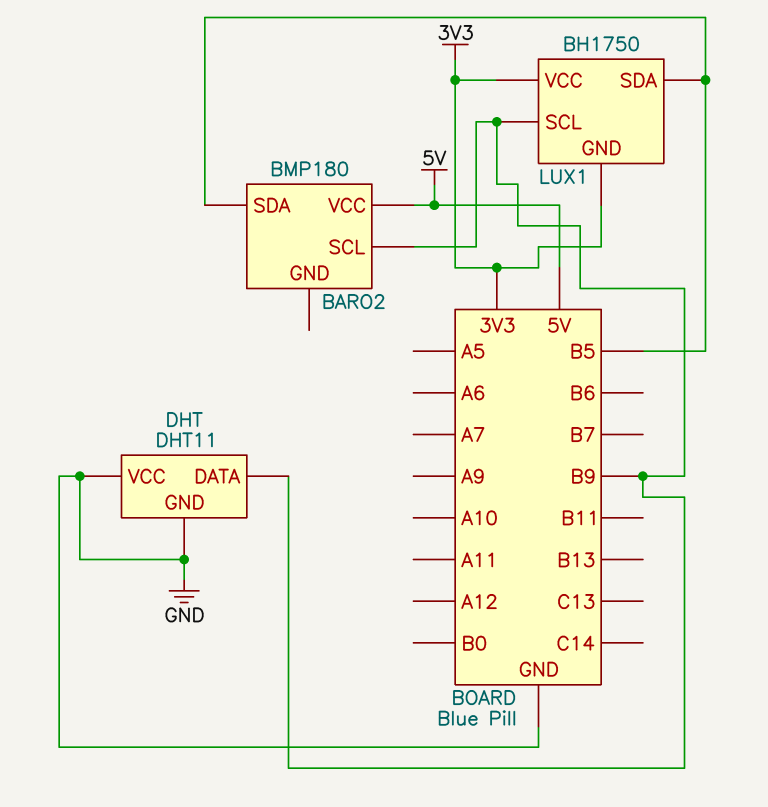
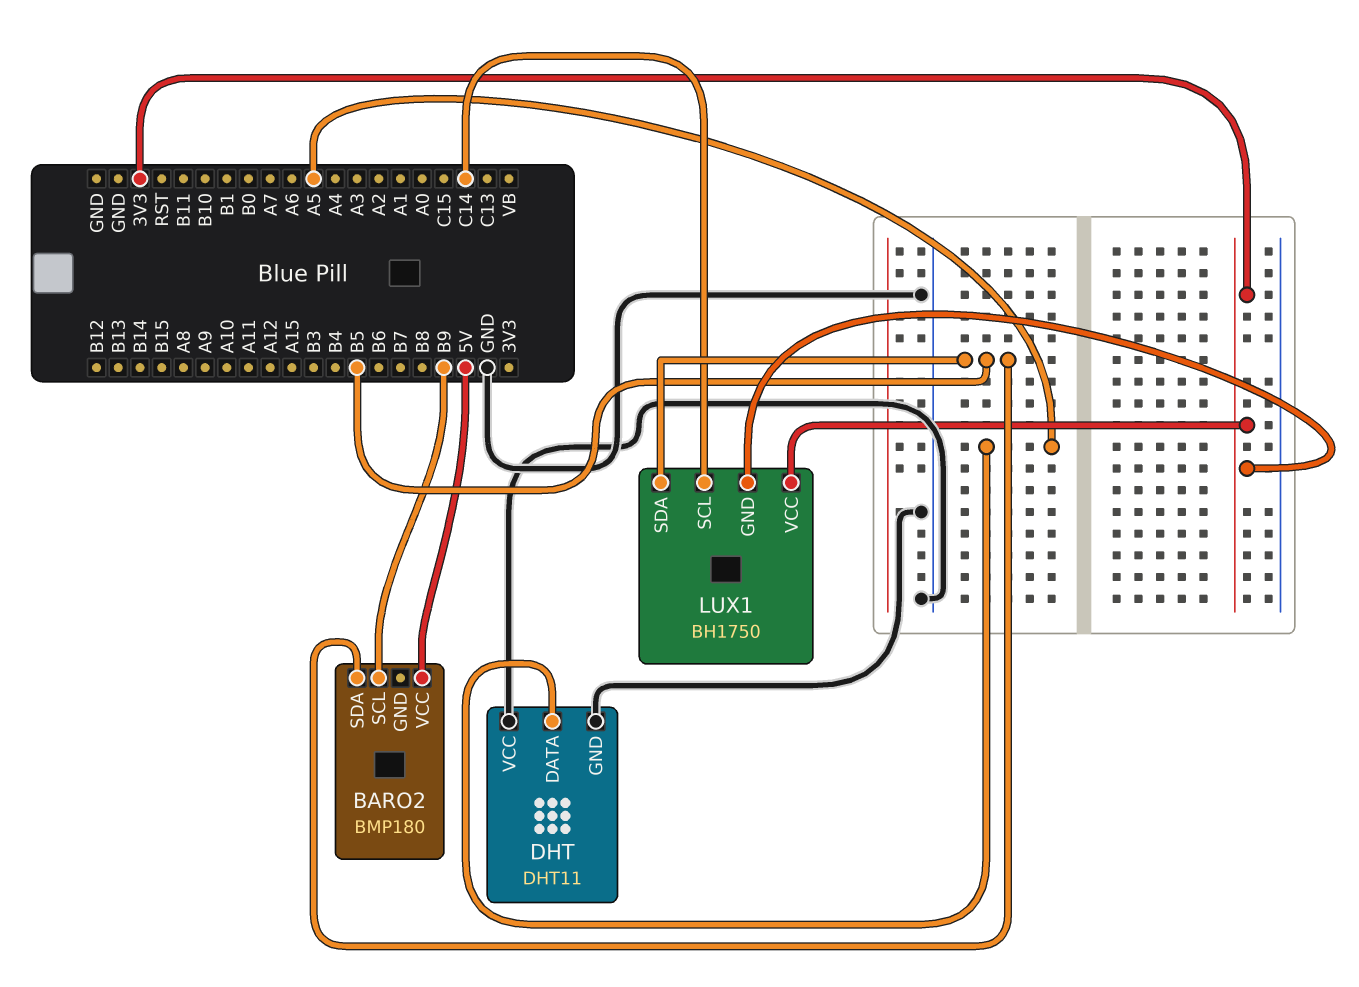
DHT pin DATA: B9 -> A5
LUX1 pin SCL: B9 -> C14

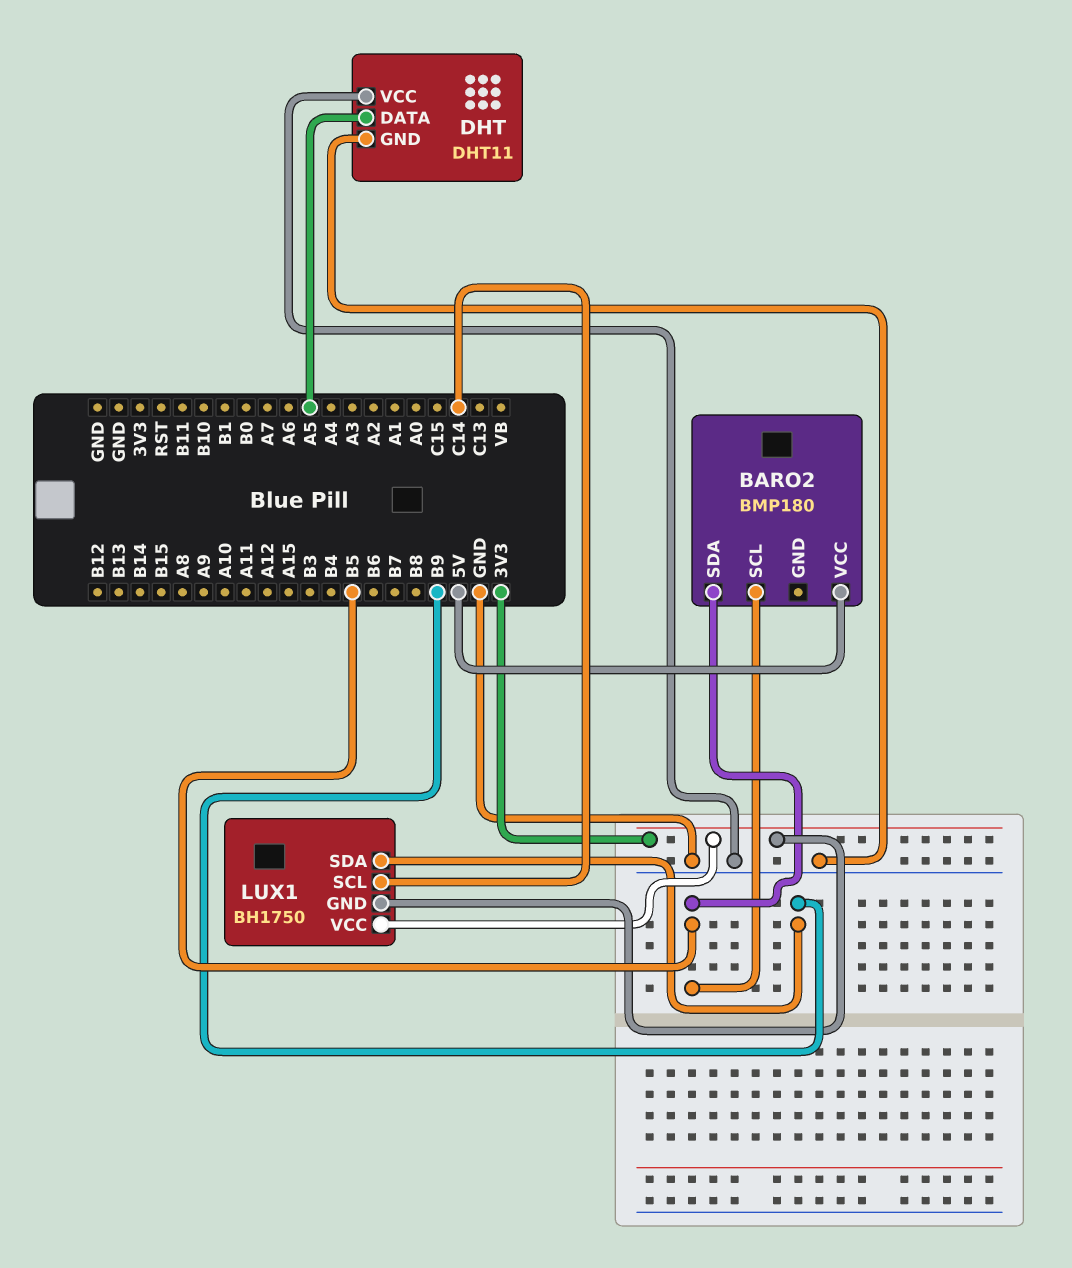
BARO2 pin SCL: B9 -> B5
LUX1 pin SDA: B5 -> B9

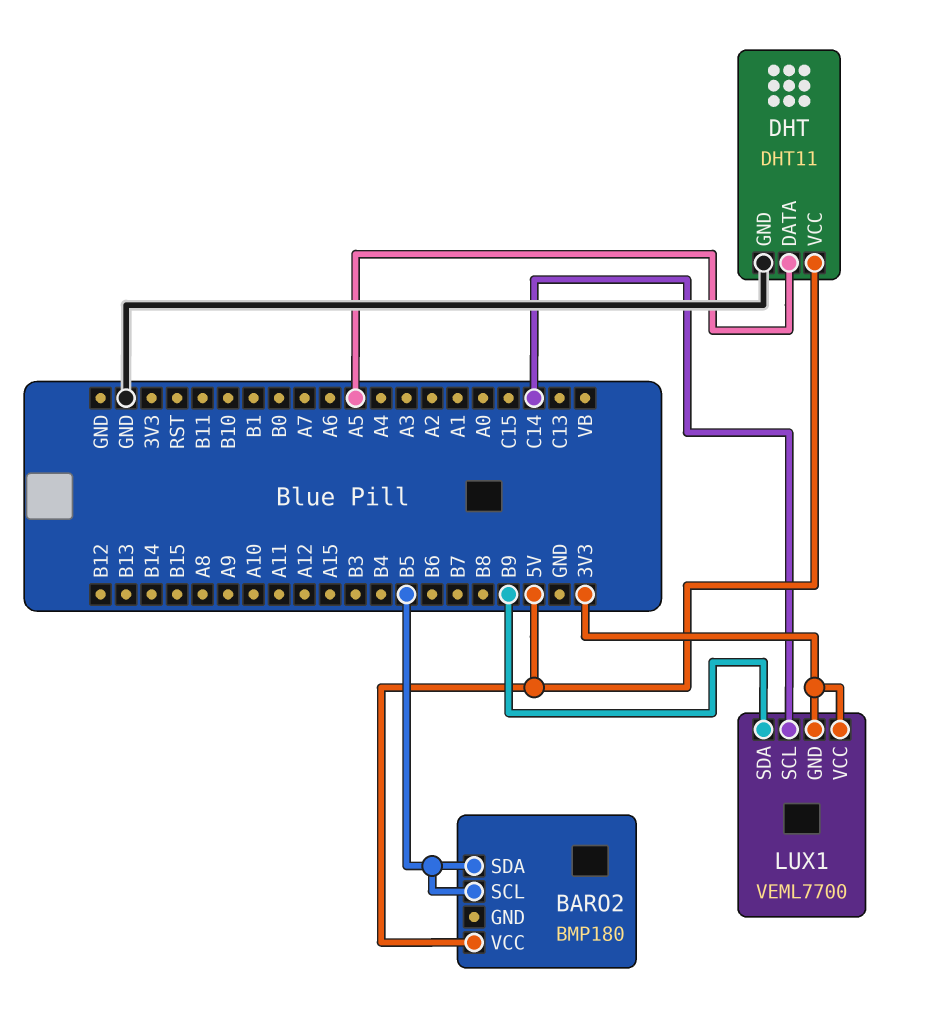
DHT pin VCC: GND -> 5V
LUX1: BH1750 -> VEML7700

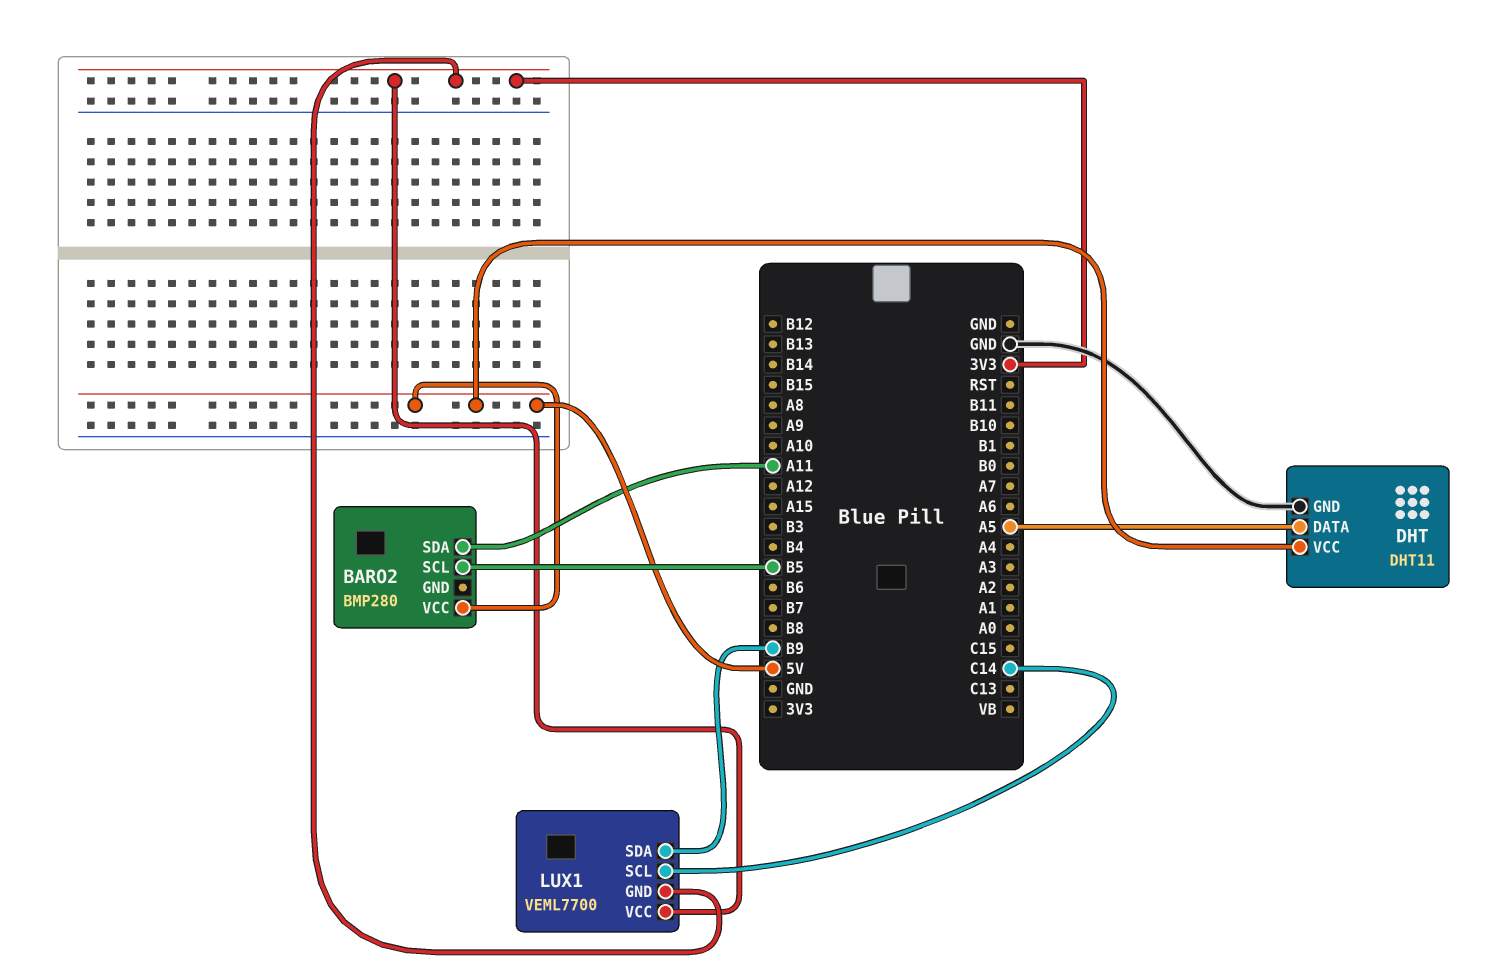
BARO2: BMP180 -> BMP280
BARO2 pin SDA: B5 -> A11

